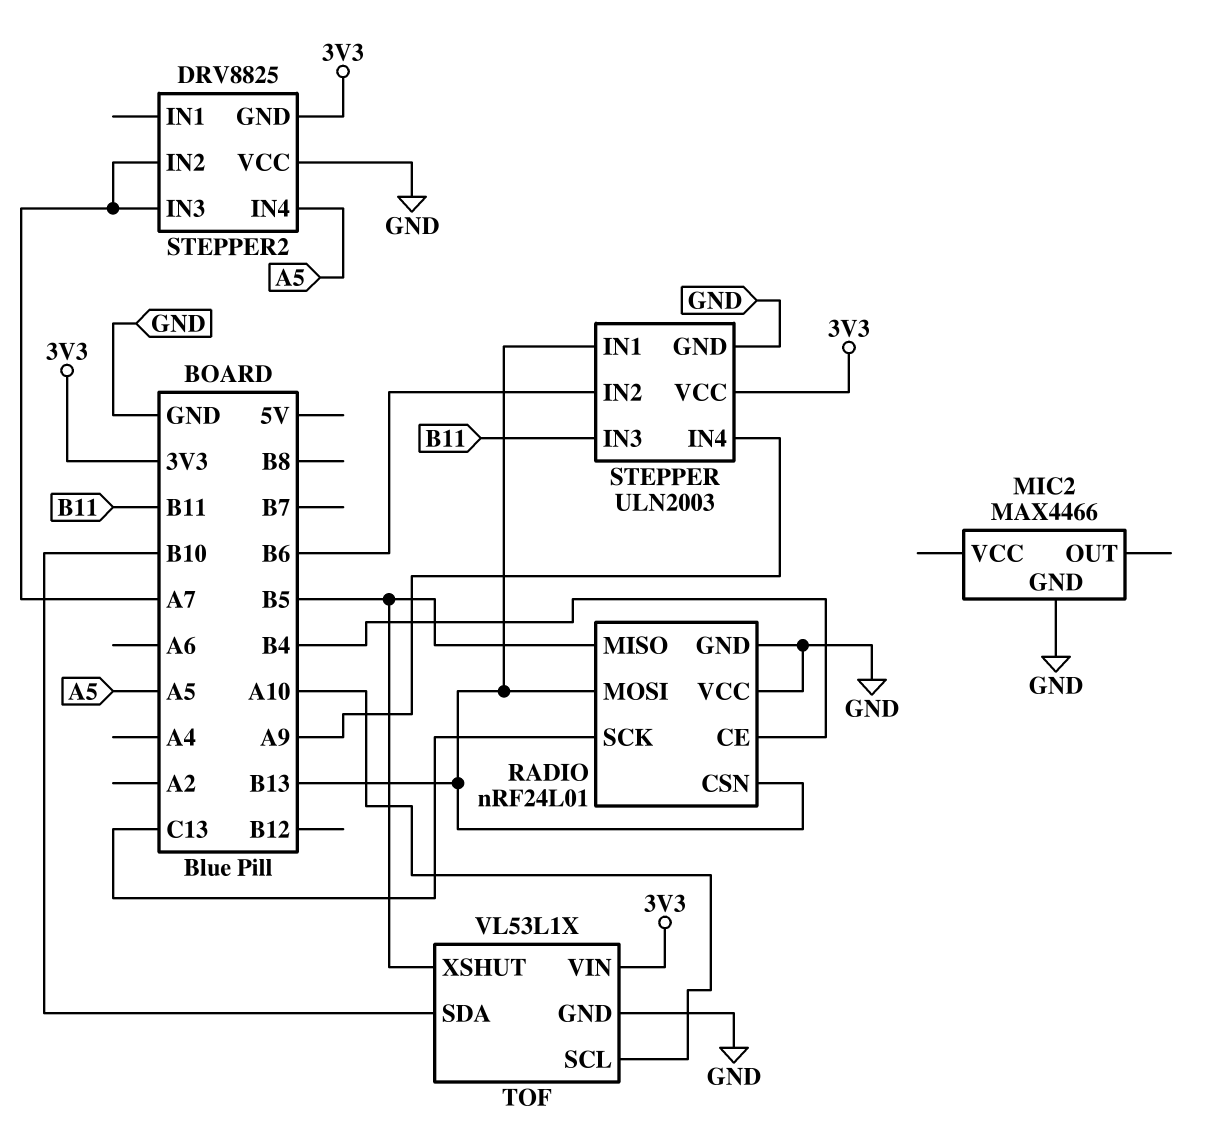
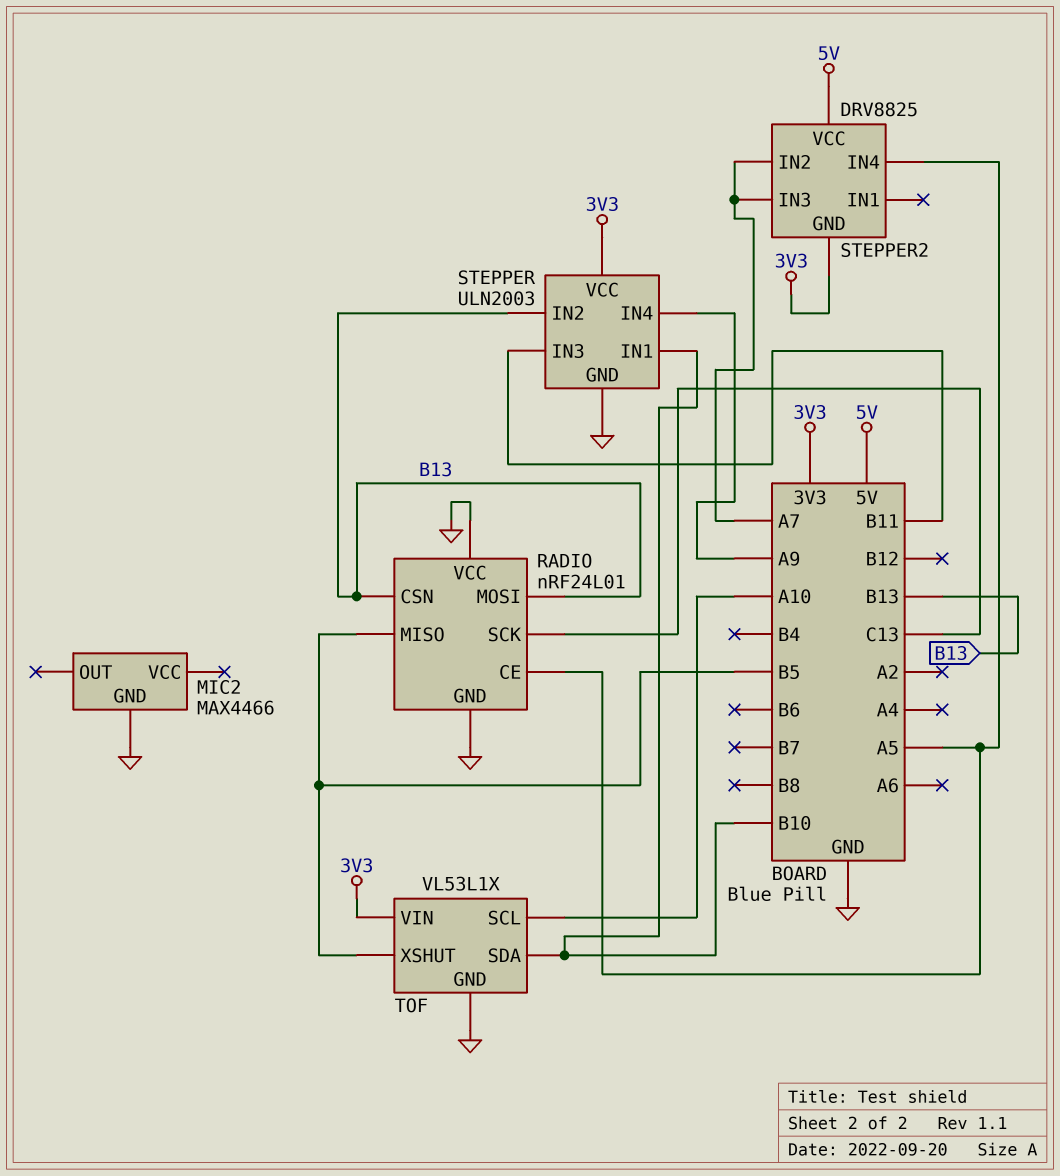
RADIO pin CE: B4 -> A5
STEPPER pin IN1: B13 -> B10
STEPPER pin IN2: B6 -> B13
STEPPER2 pin VCC: GND -> 5V

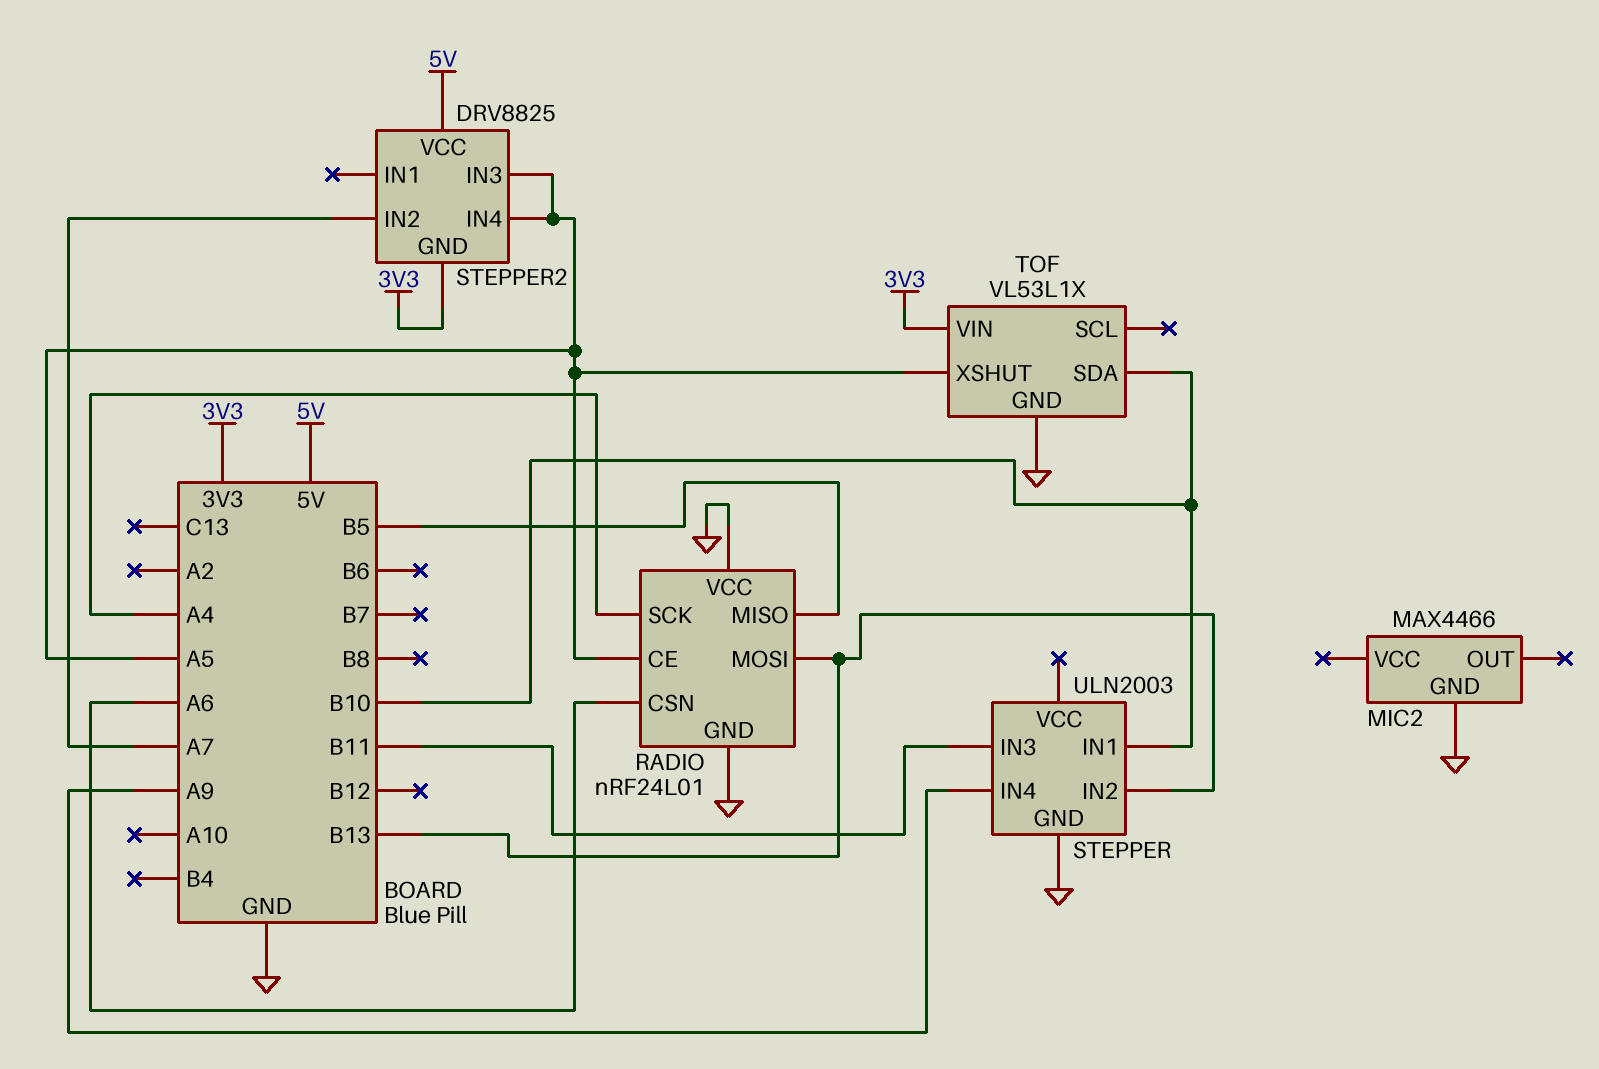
RADIO pin CSN: B13 -> A6
RADIO pin SCK: C13 -> A4
STEPPER pin VCC: 3V3 -> none
STEPPER2 pin IN3: A7 -> A5
TOF pin SCL: A10 -> none
TOF pin XSHUT: B5 -> A5

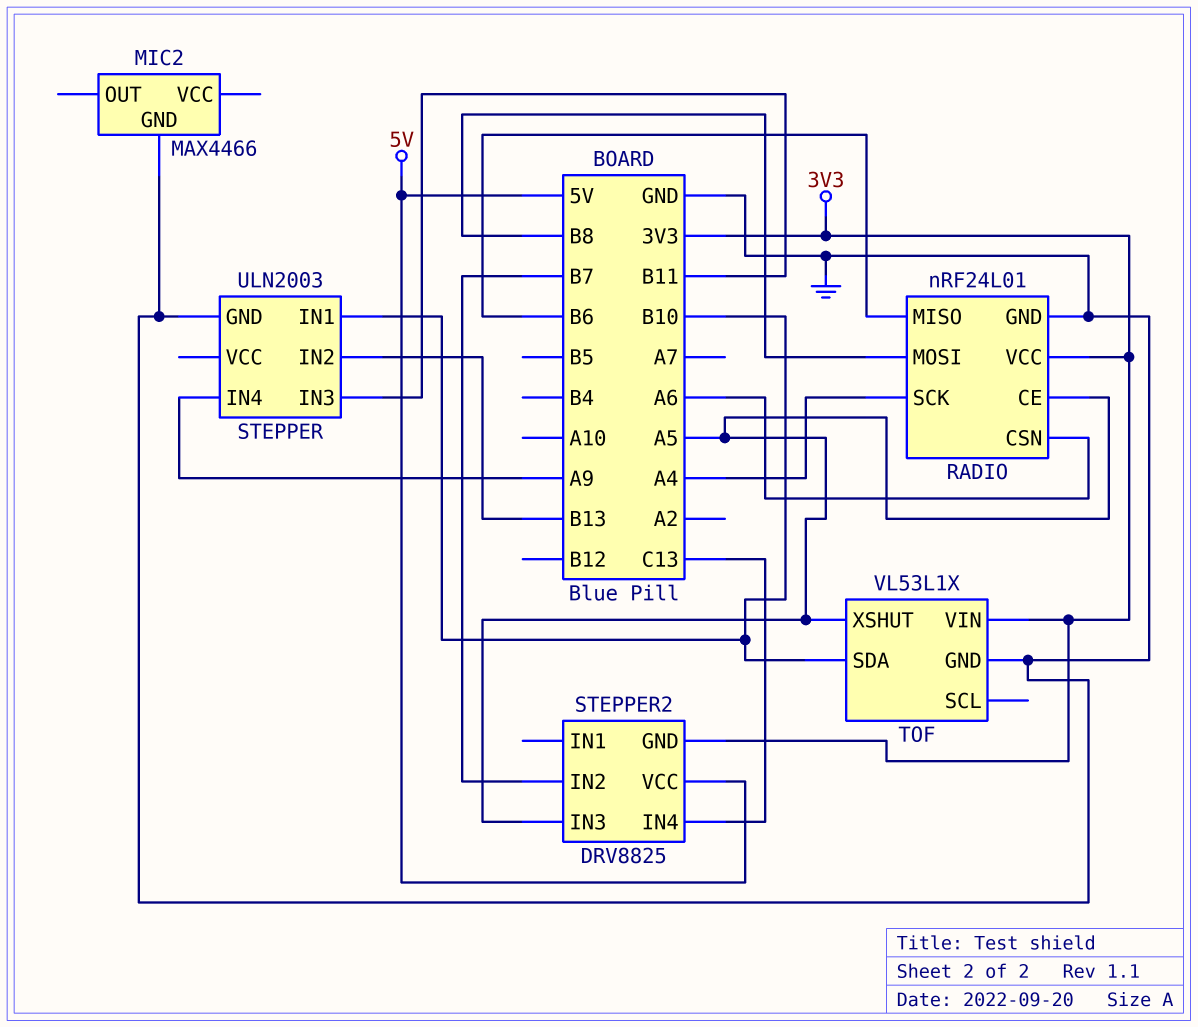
RADIO pin MISO: B5 -> B6
RADIO pin MOSI: B13 -> B8
RADIO pin VCC: GND -> 3V3
STEPPER2 pin IN2: A7 -> B7
STEPPER2 pin IN4: A5 -> C13

